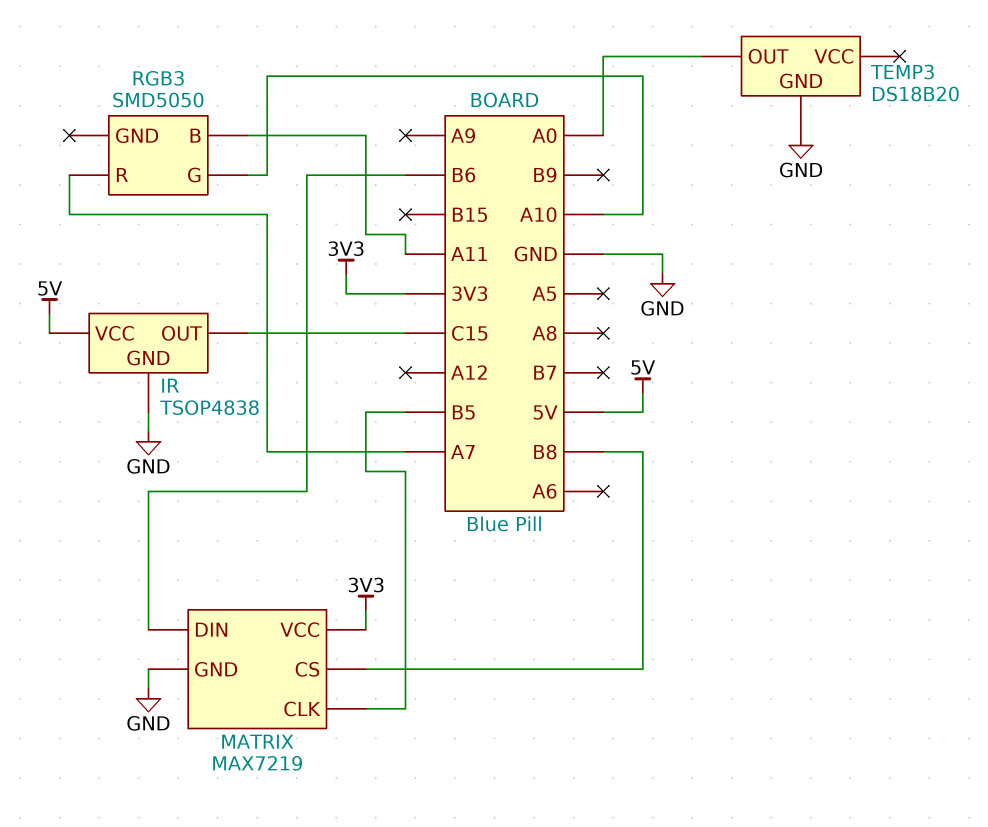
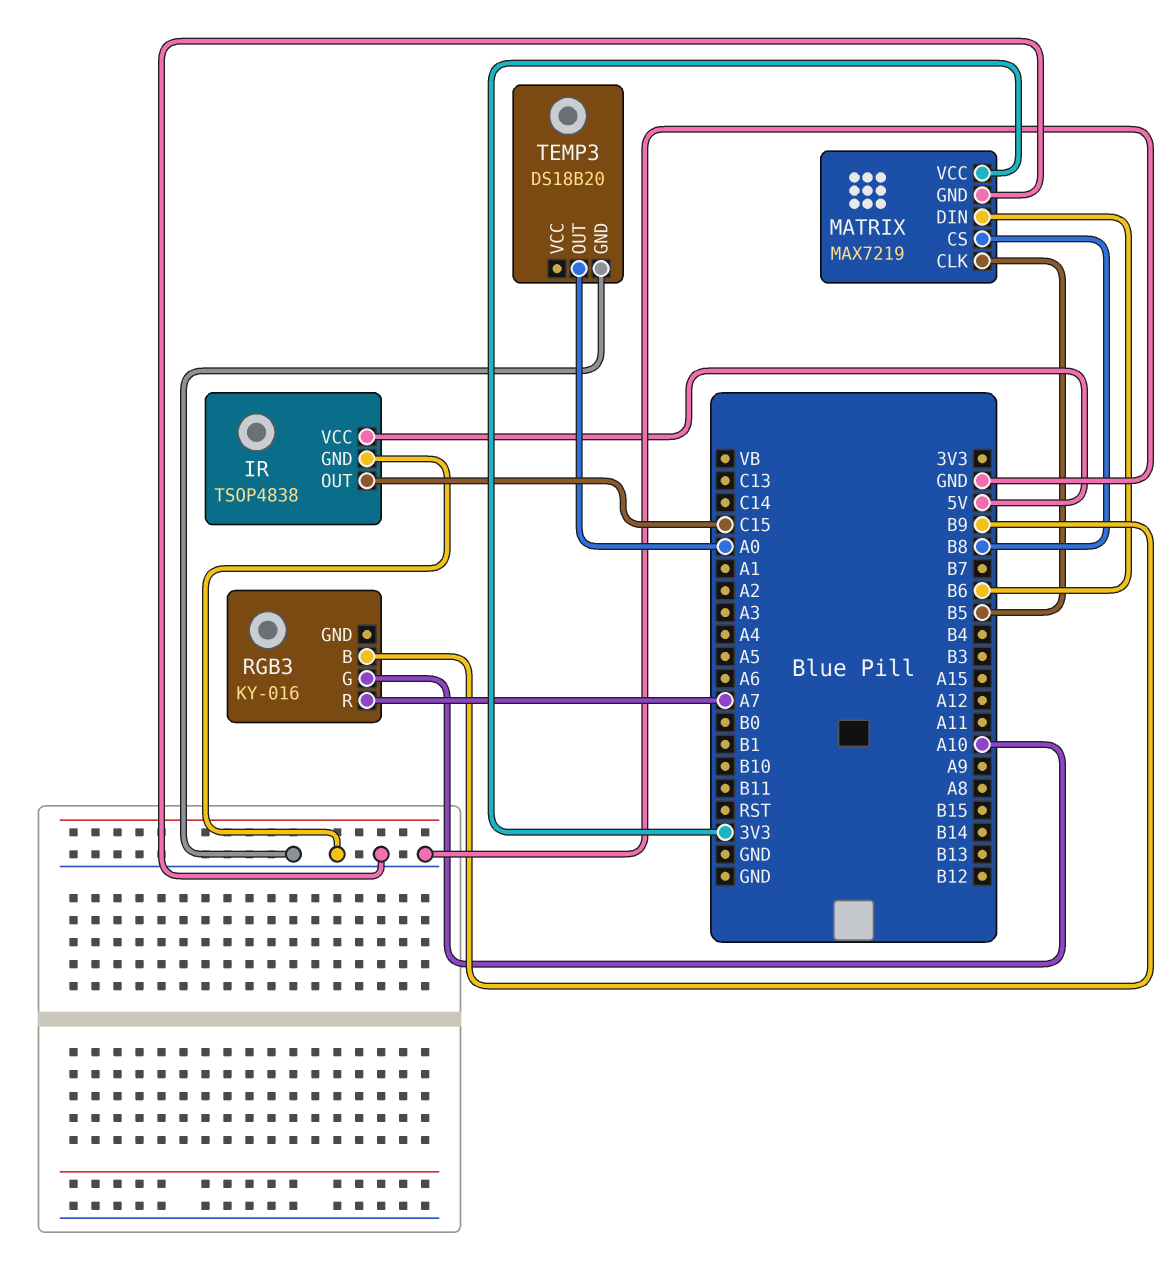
RGB3: SMD5050 -> KY-016
RGB3 pin B: A11 -> B9

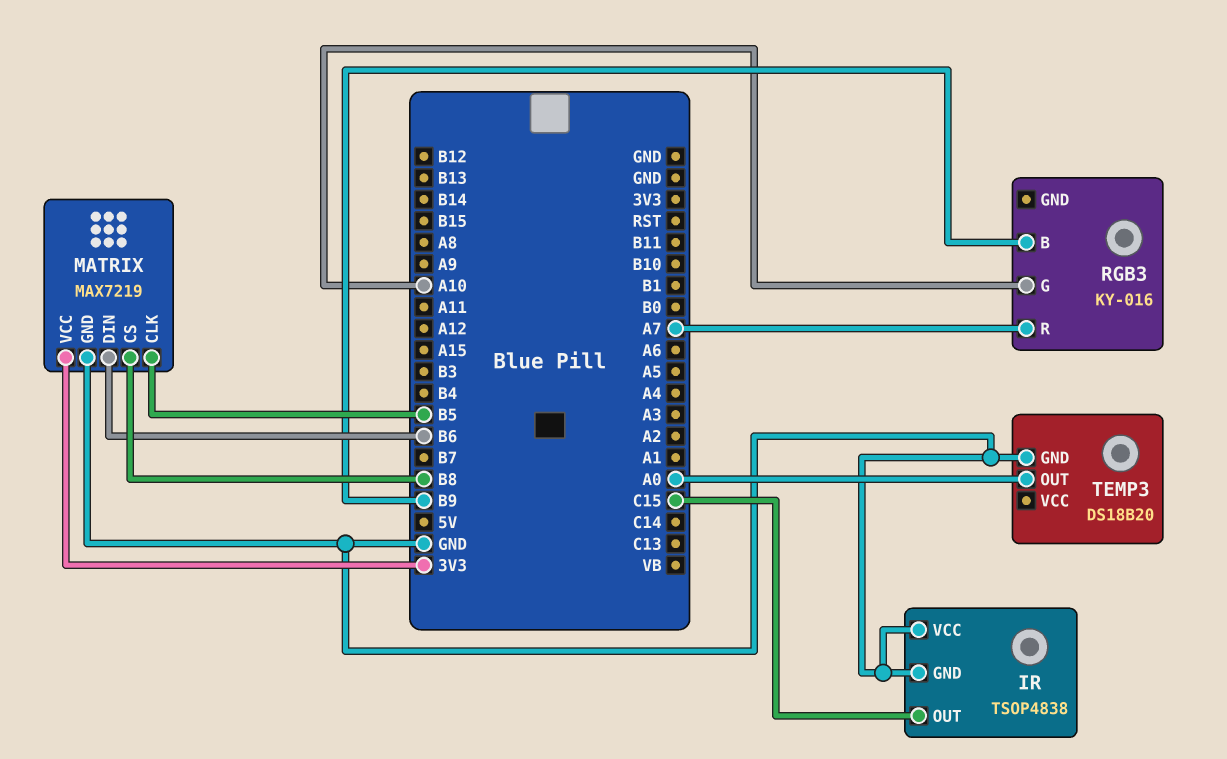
IR pin VCC: 5V -> GND

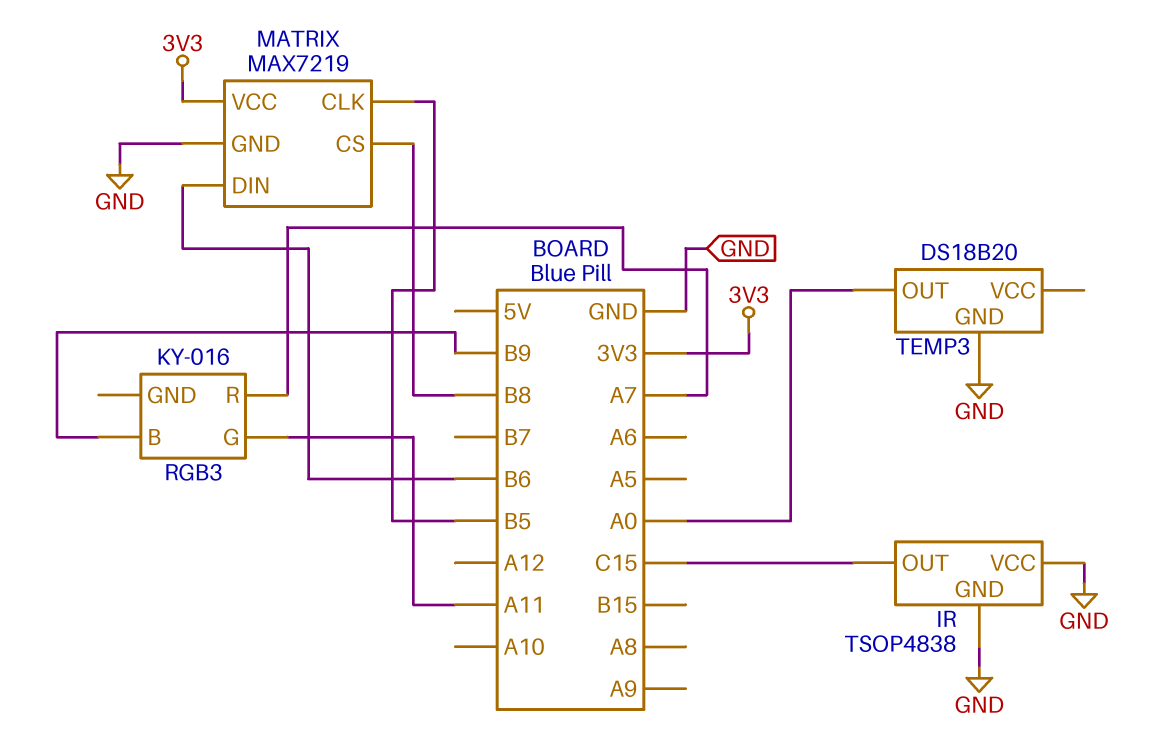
RGB3 pin G: A10 -> A11

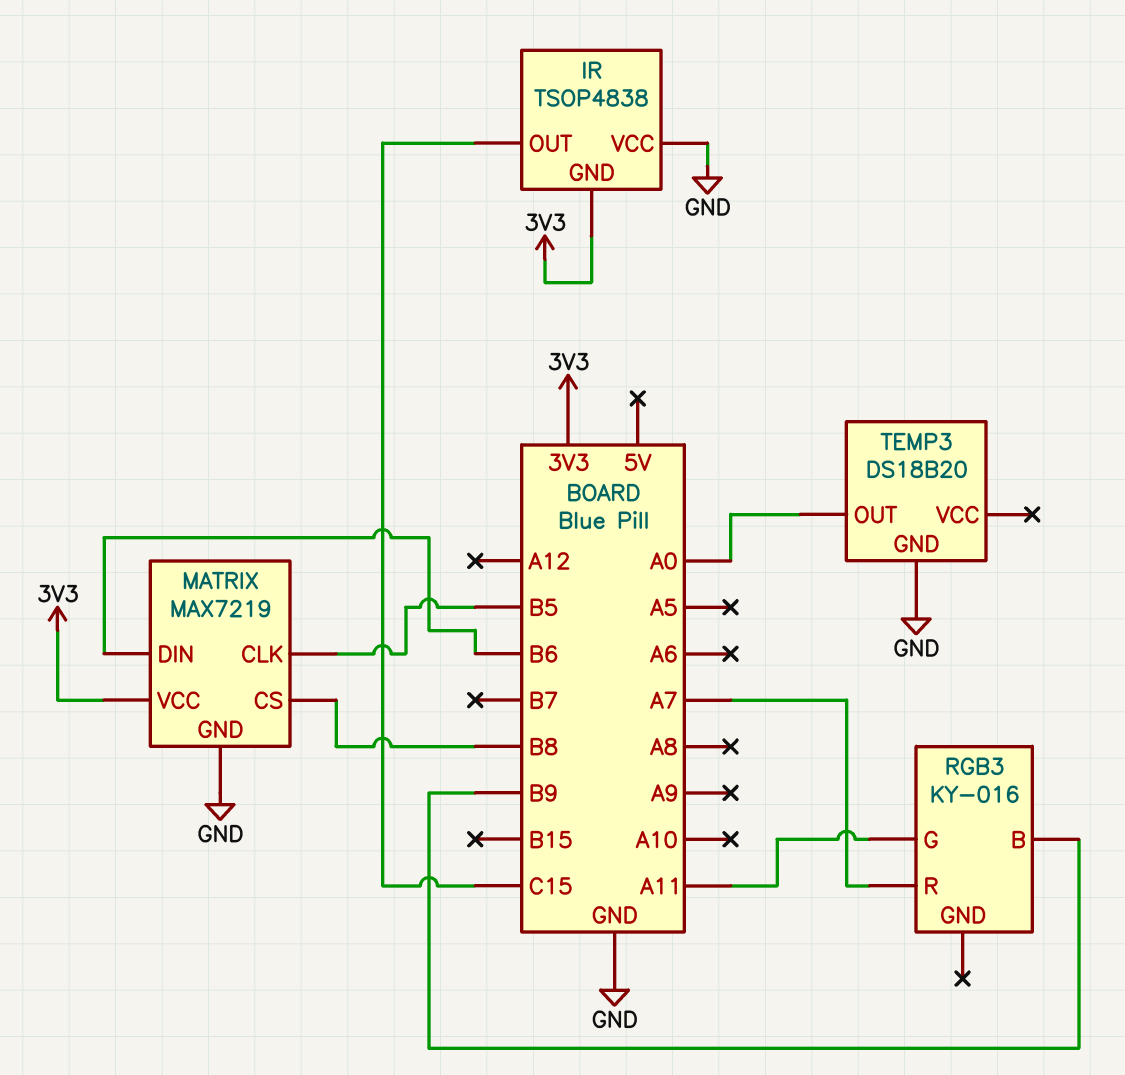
IR pin GND: GND -> 3V3

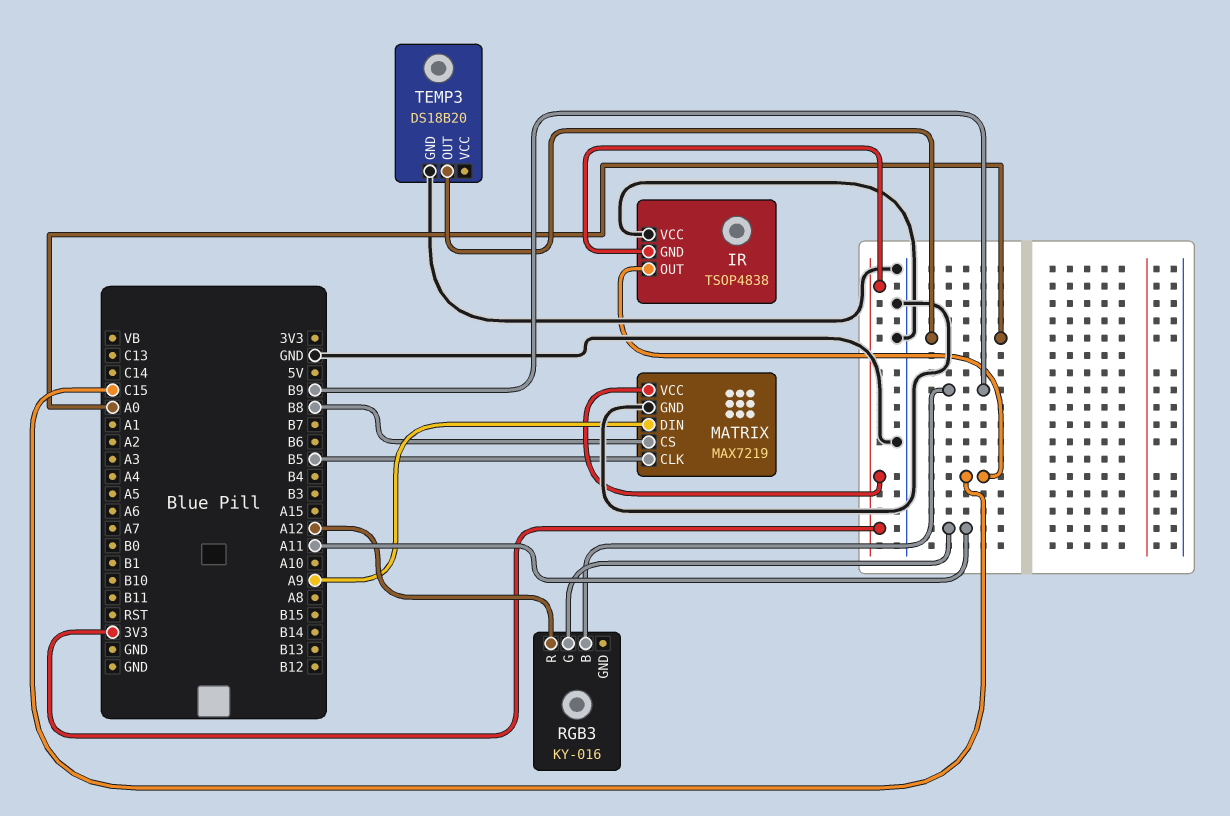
MATRIX pin DIN: B6 -> A9
RGB3 pin R: A7 -> A12

